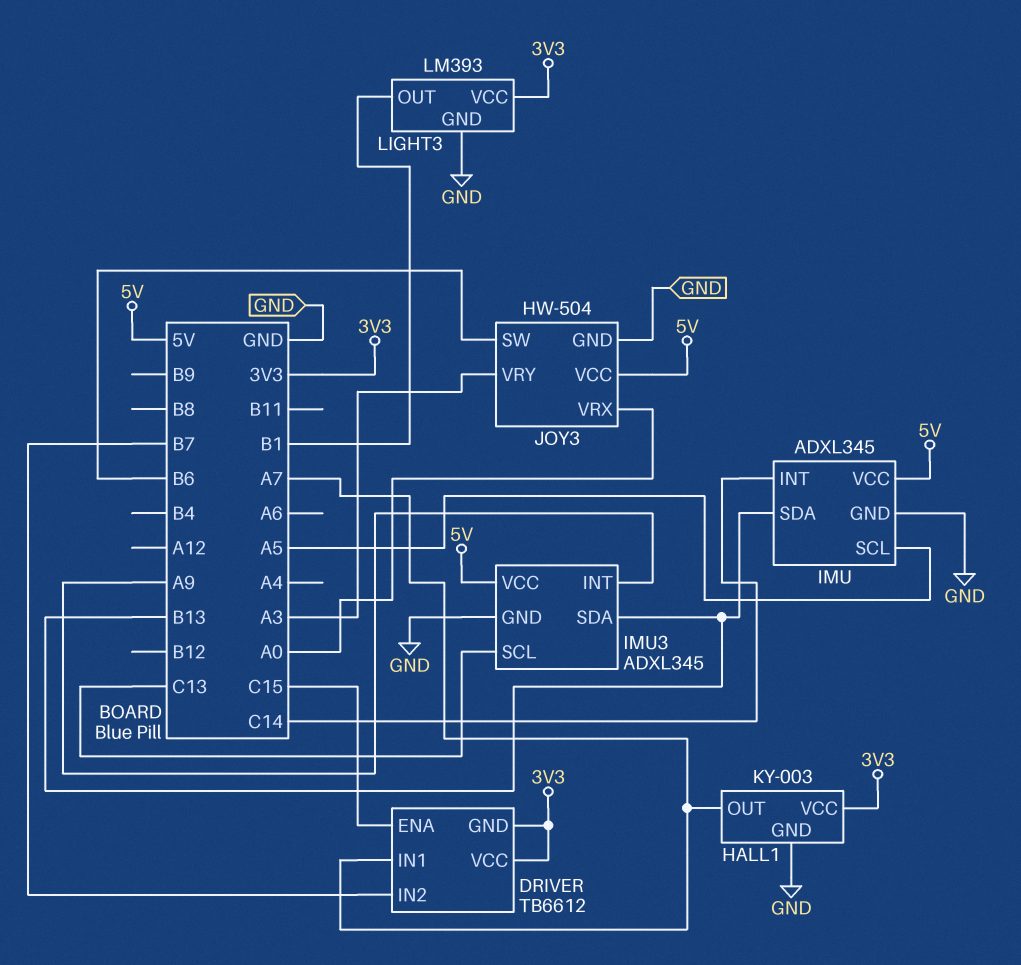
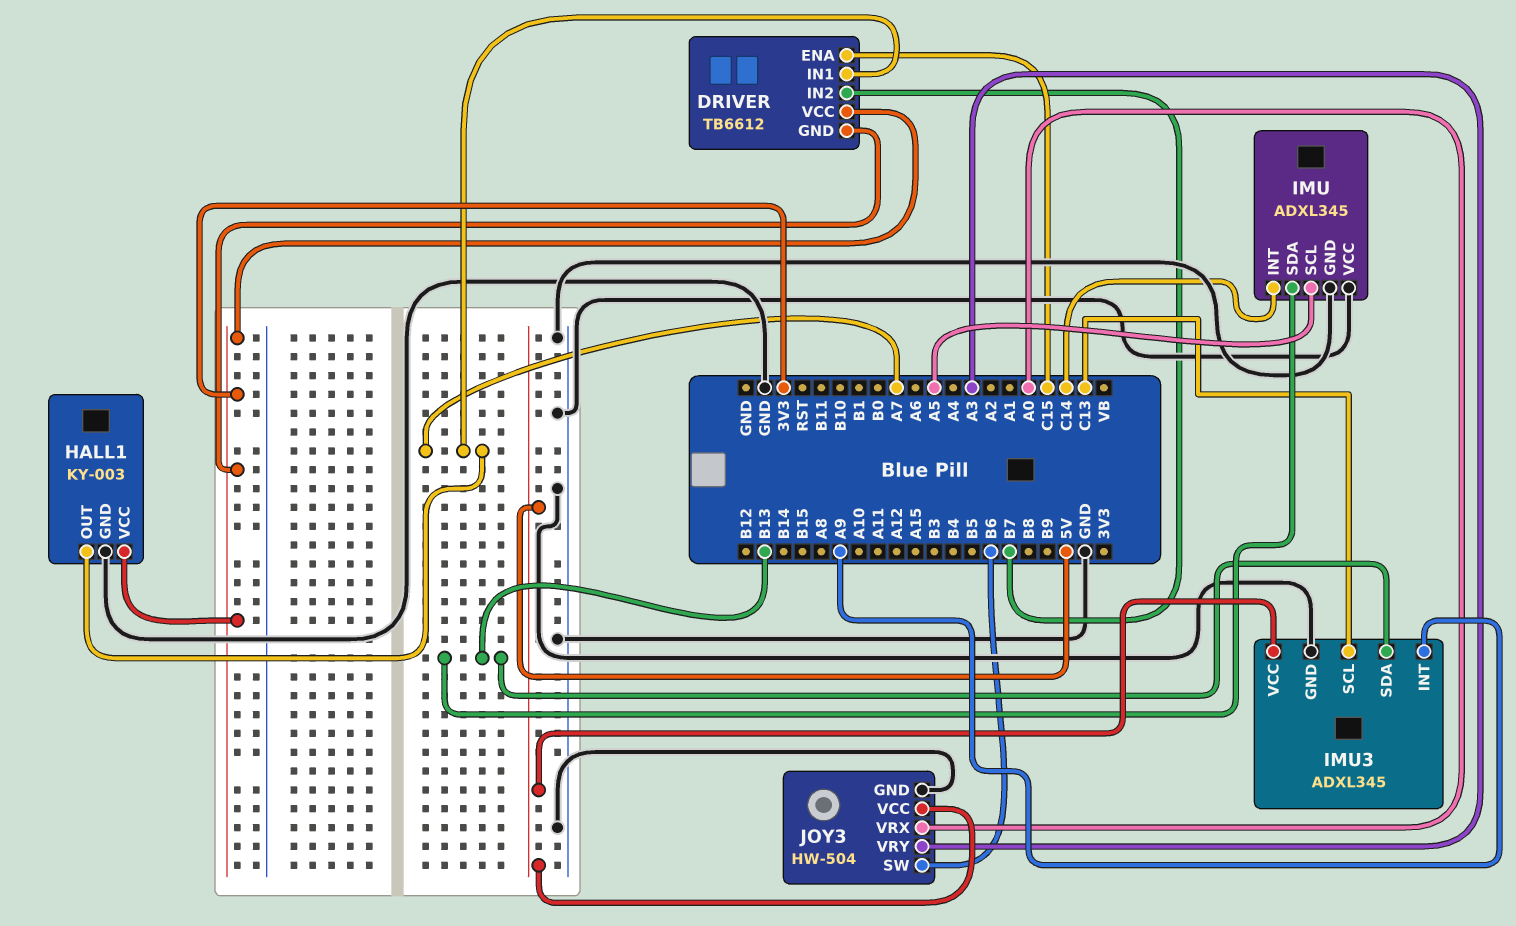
IMU pin VCC: 5V -> GND
LIGHT3: LM393 -> none
LIGHT3 pin GND: GND -> none
LIGHT3 pin OUT: B1 -> none
LIGHT3 pin VCC: 3V3 -> none

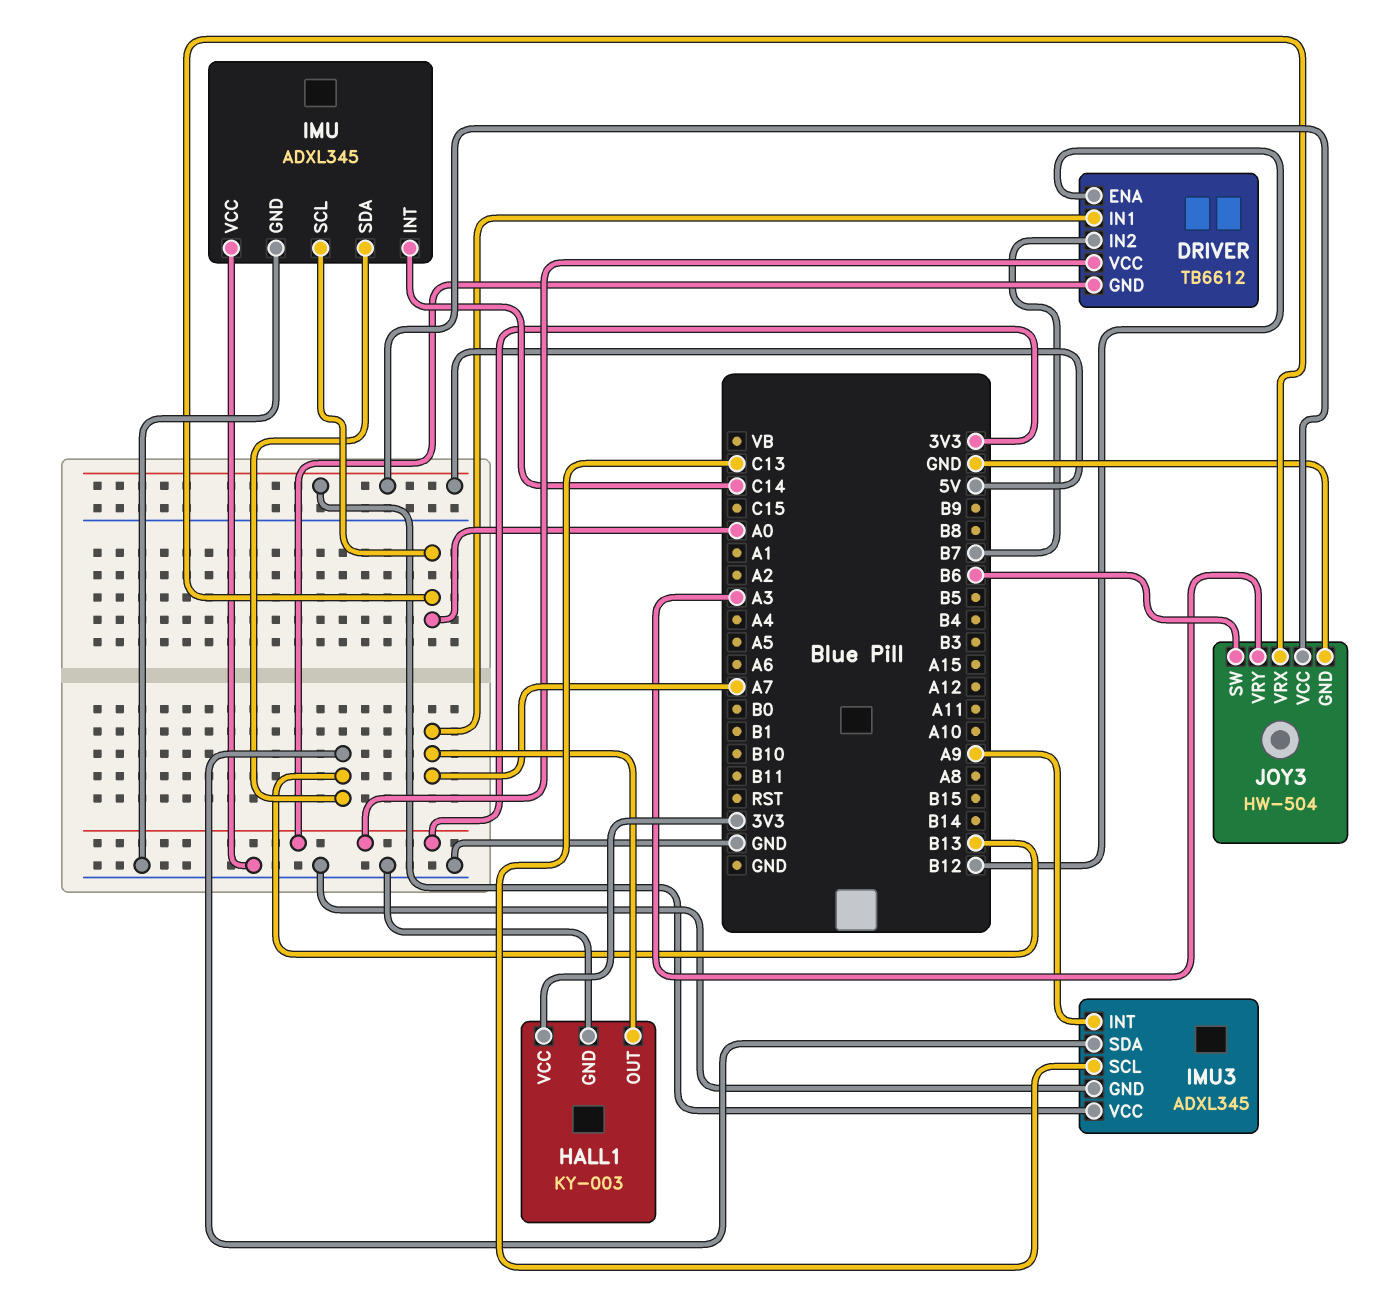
DRIVER pin ENA: C15 -> B12
IMU pin SCL: A5 -> A0

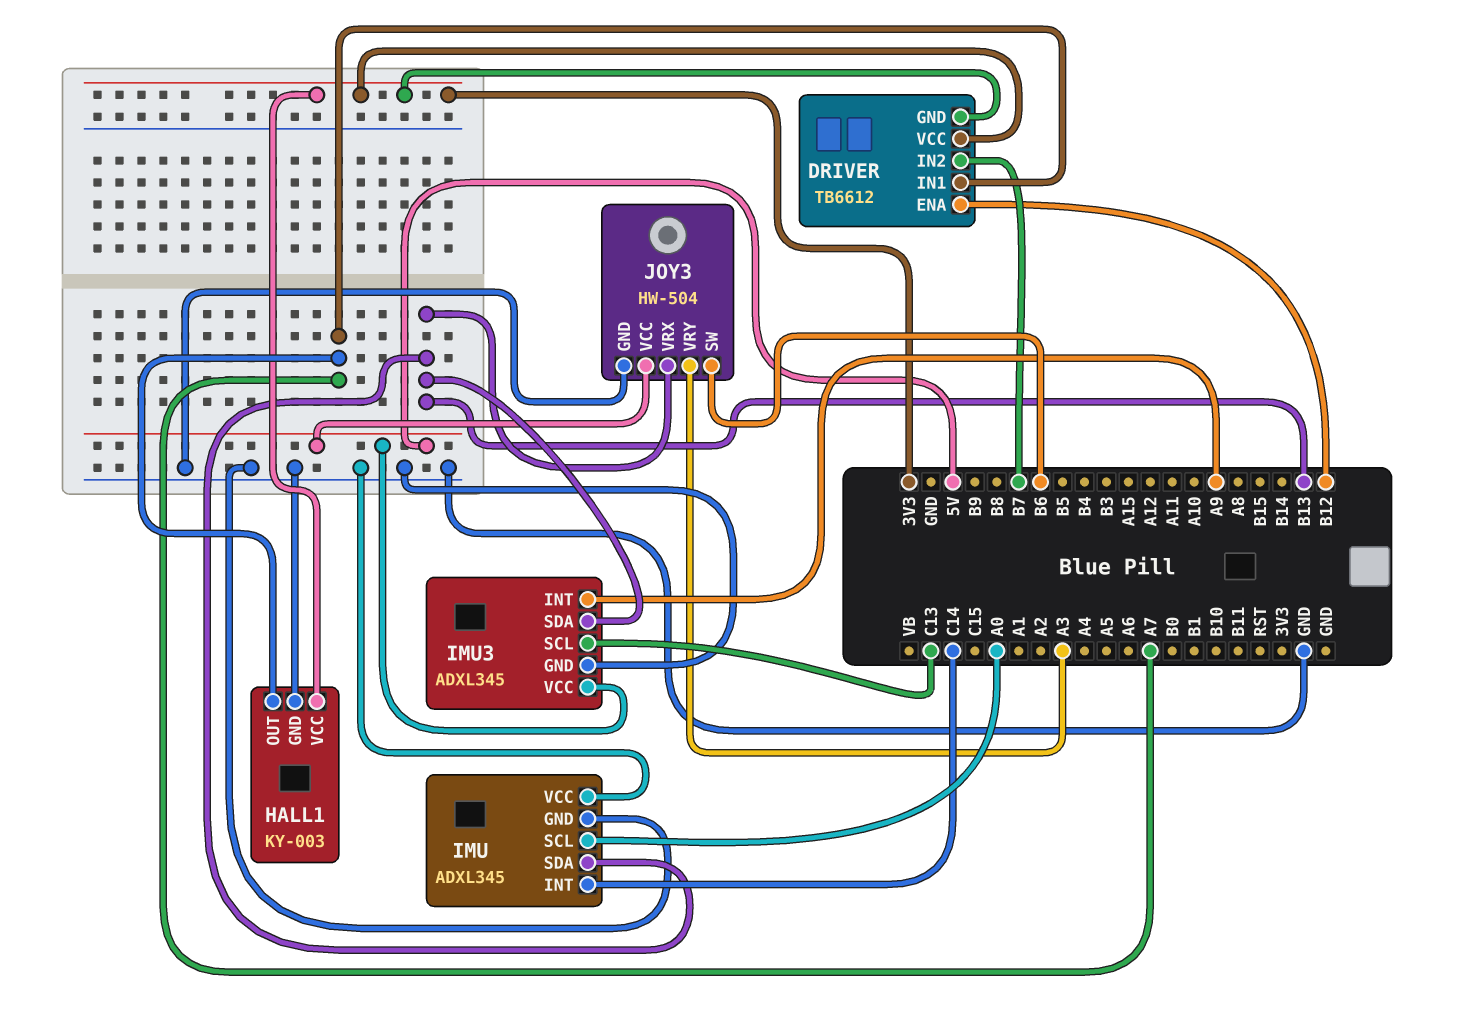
JOY3 pin VRX: A0 -> B13

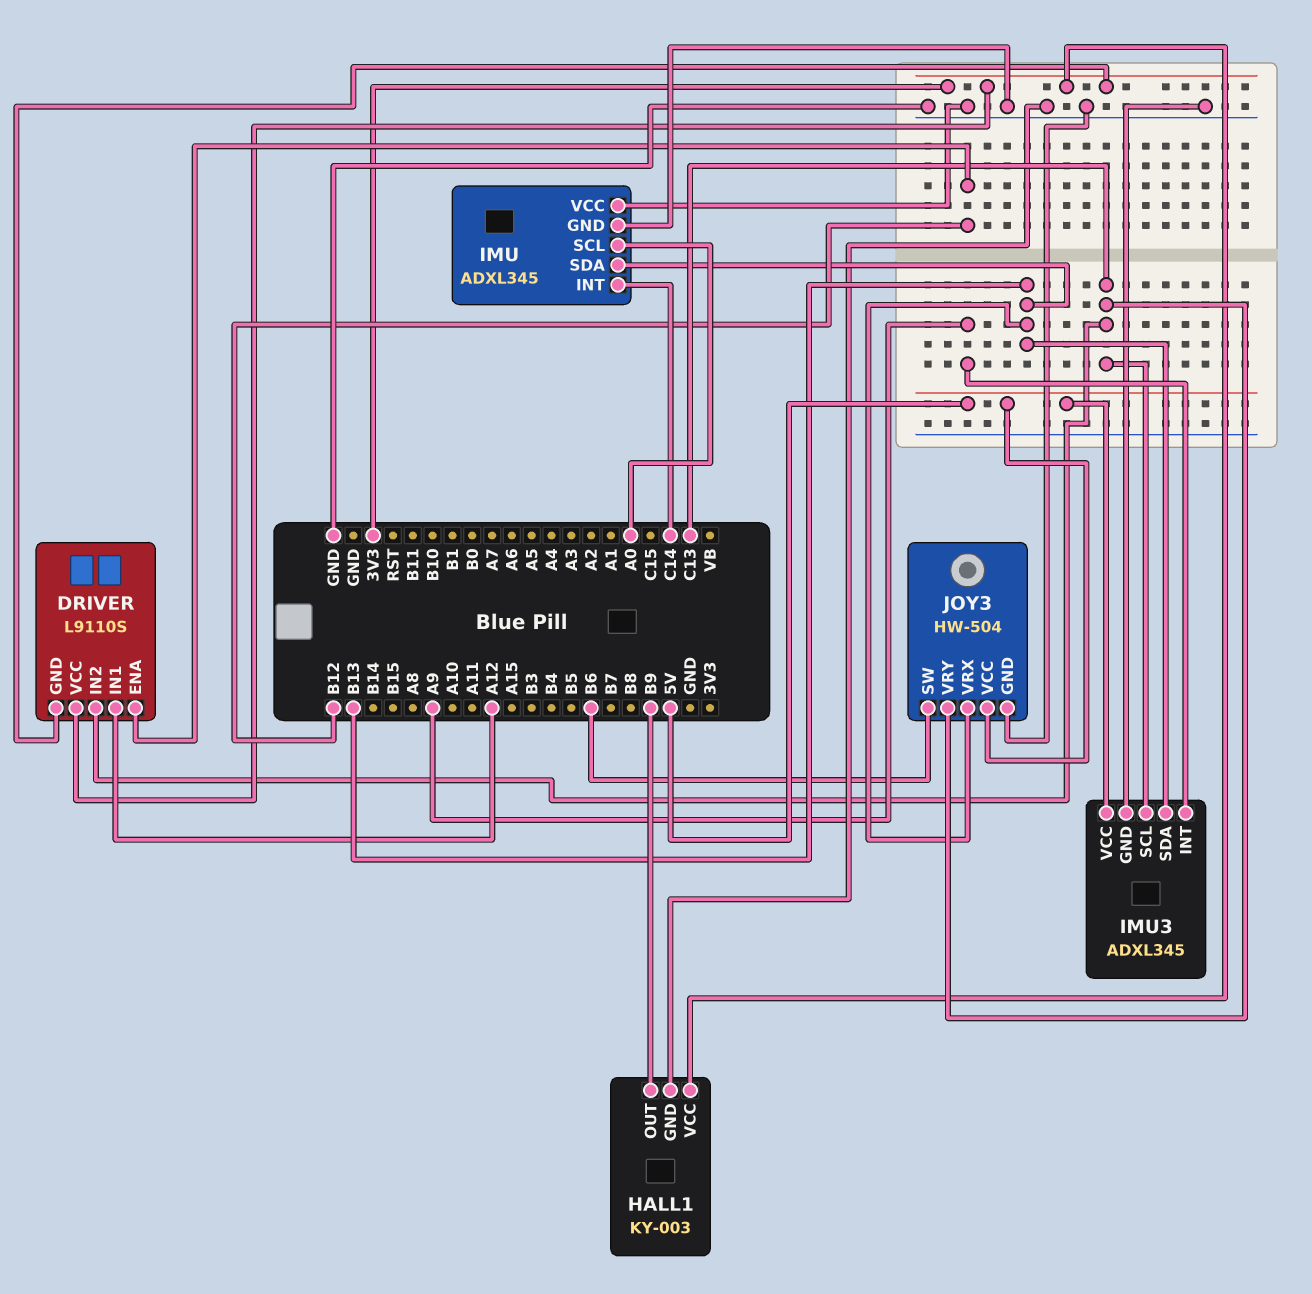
DRIVER: TB6612 -> L9110S
DRIVER pin IN1: A7 -> A12
DRIVER pin IN2: B7 -> C13
HALL1 pin OUT: A7 -> B9
JOY3 pin VRY: A3 -> C13

